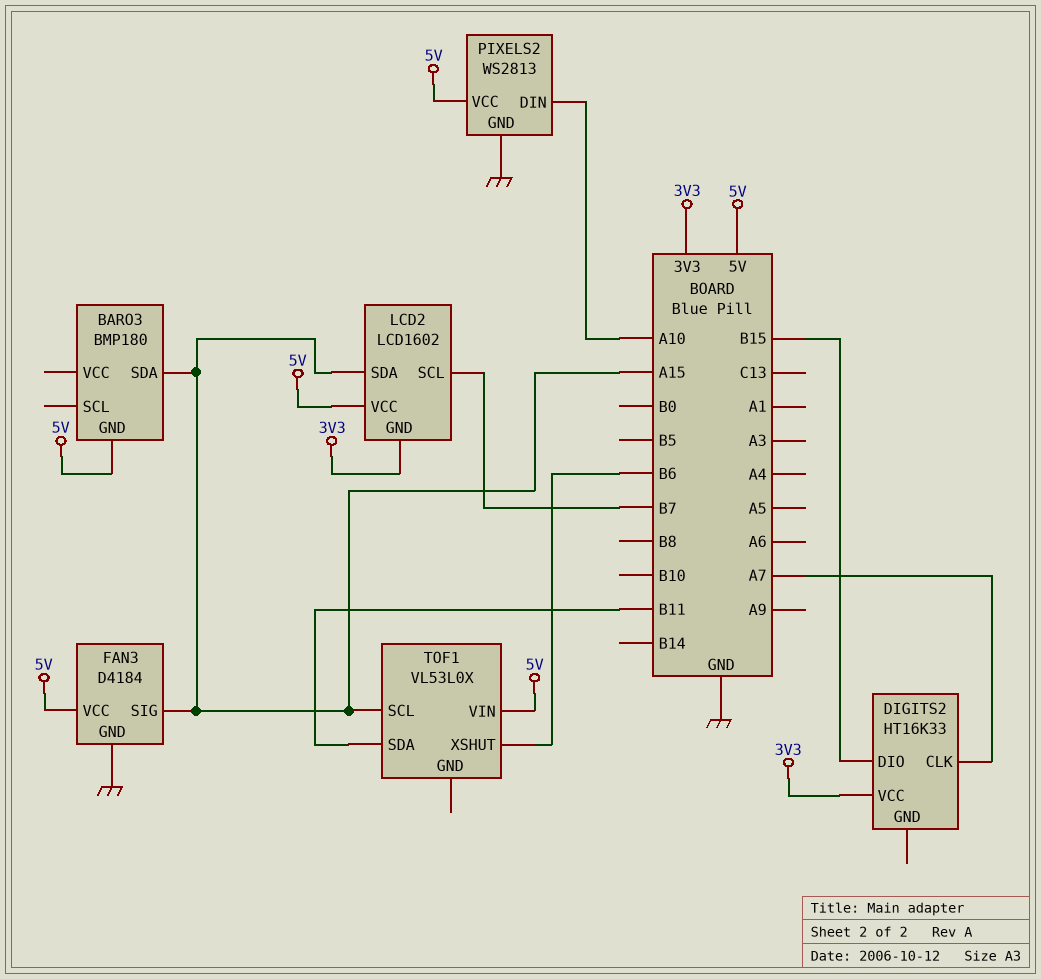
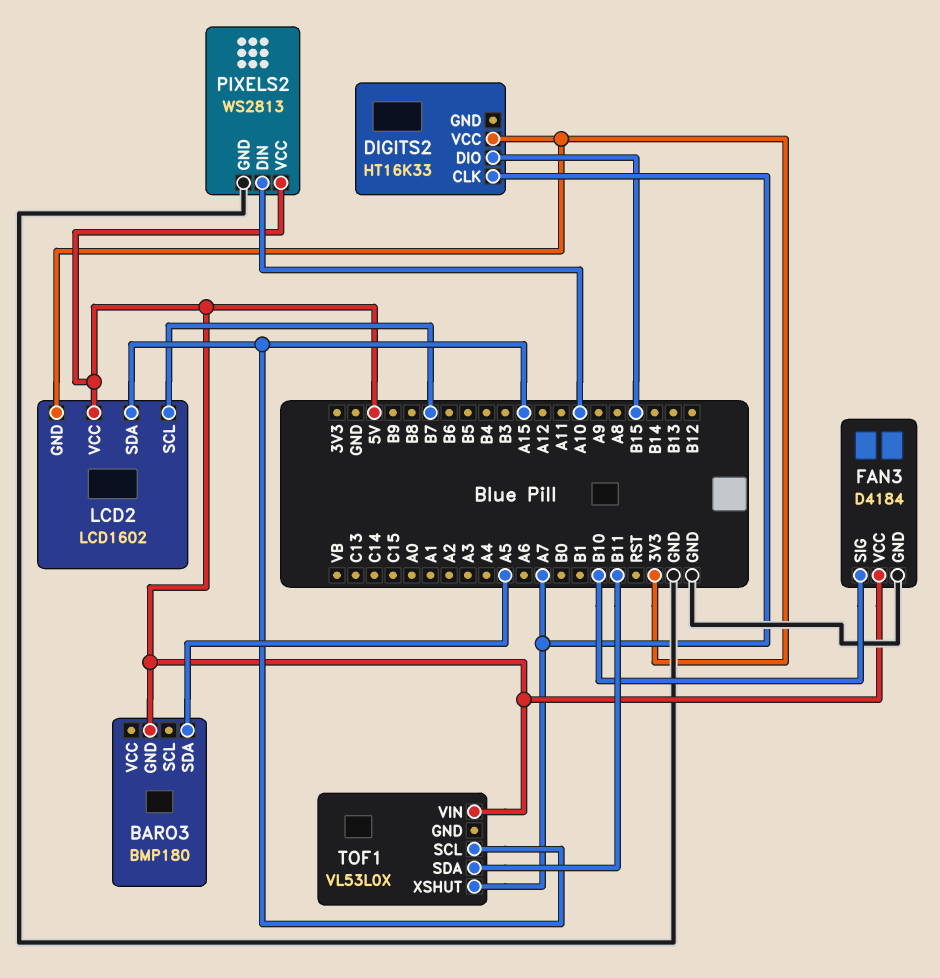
BARO3 pin SDA: A15 -> A5
FAN3 pin SIG: A15 -> B10
TOF1 pin XSHUT: B6 -> A7

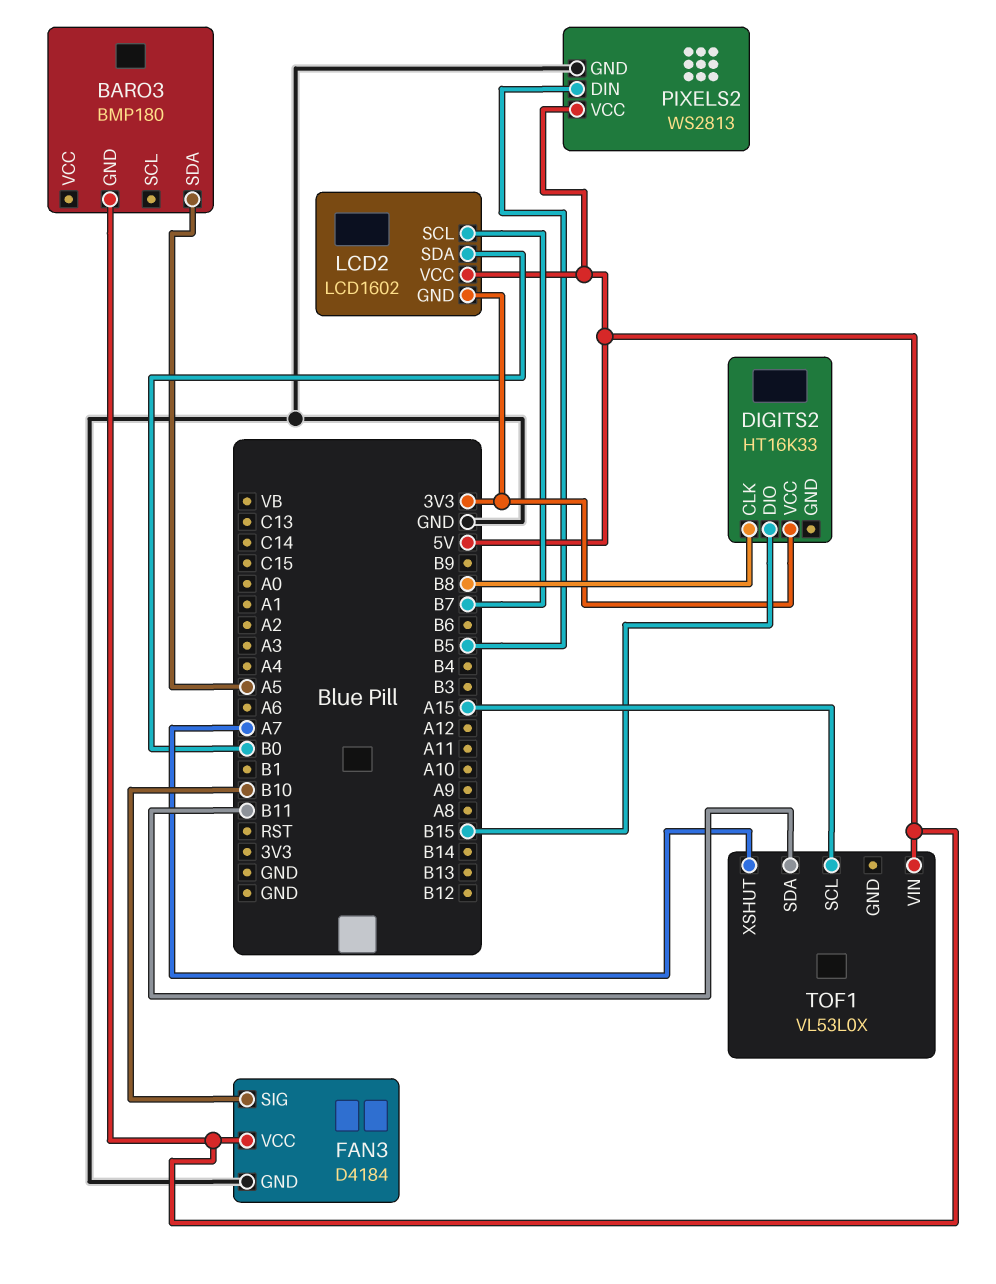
DIGITS2 pin CLK: A7 -> B8
LCD2 pin SDA: A15 -> B0
PIXELS2 pin DIN: A10 -> B5

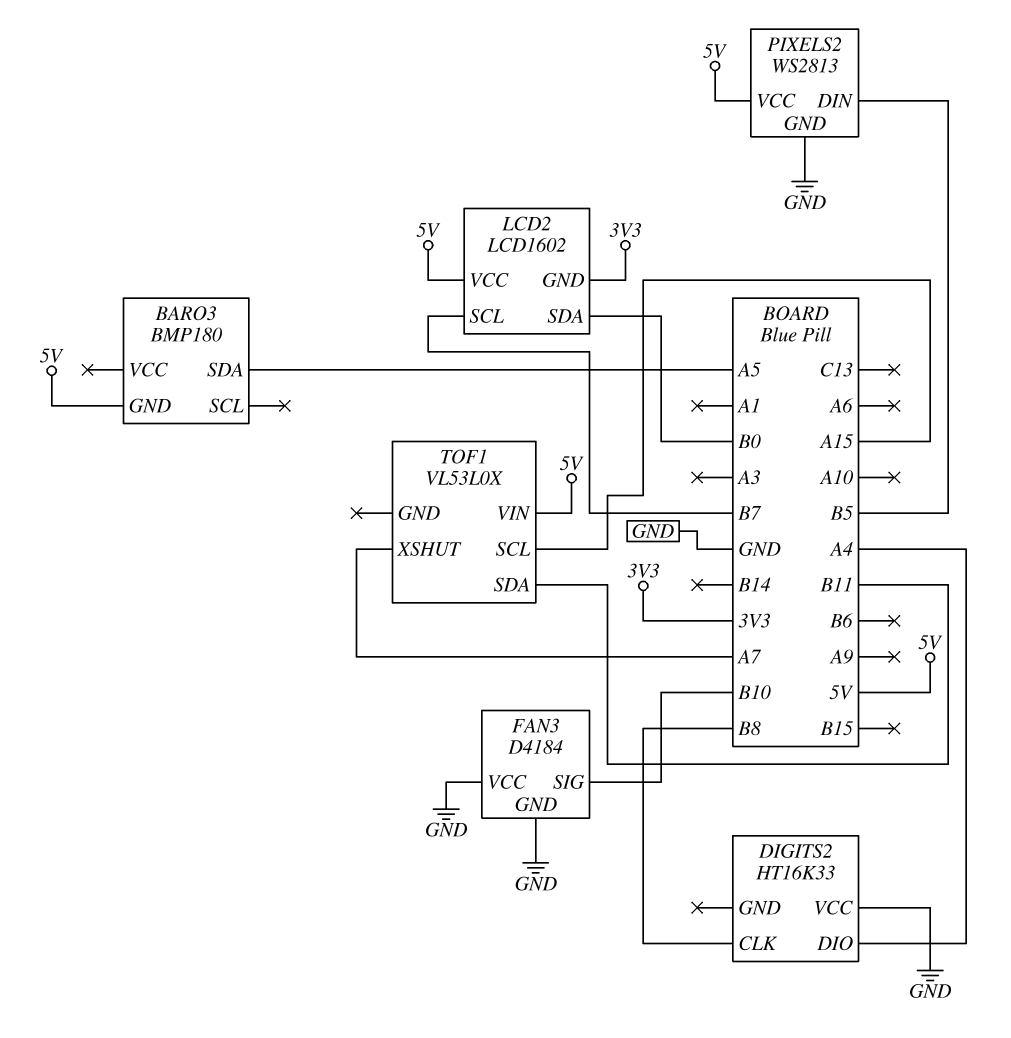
DIGITS2 pin DIO: B15 -> A4
DIGITS2 pin VCC: 3V3 -> GND
FAN3 pin VCC: 5V -> GND

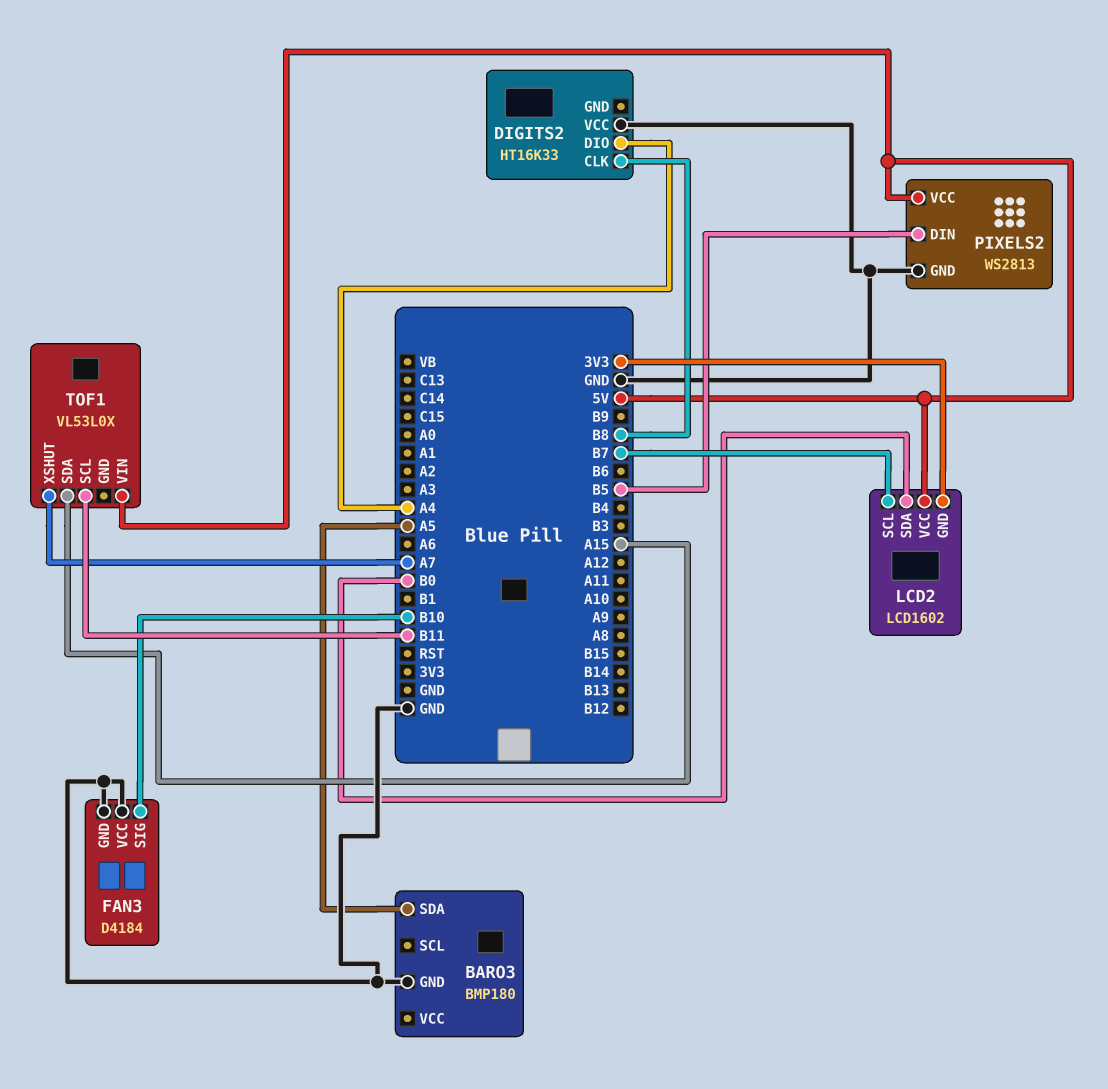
BARO3 pin GND: 5V -> GND
TOF1 pin SCL: A15 -> B11
TOF1 pin SDA: B11 -> A15

